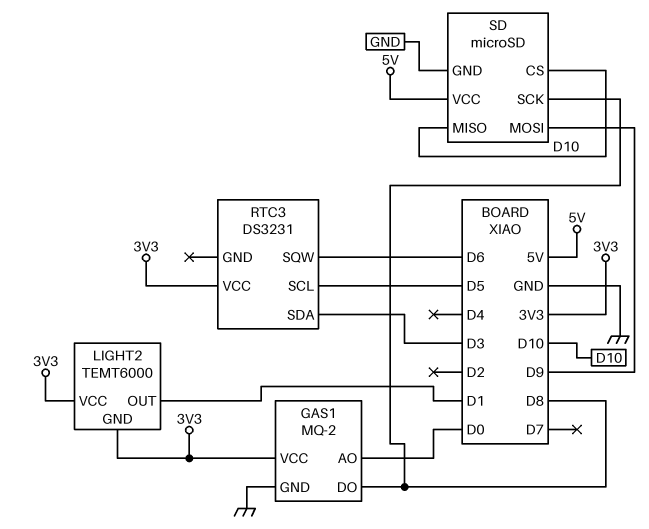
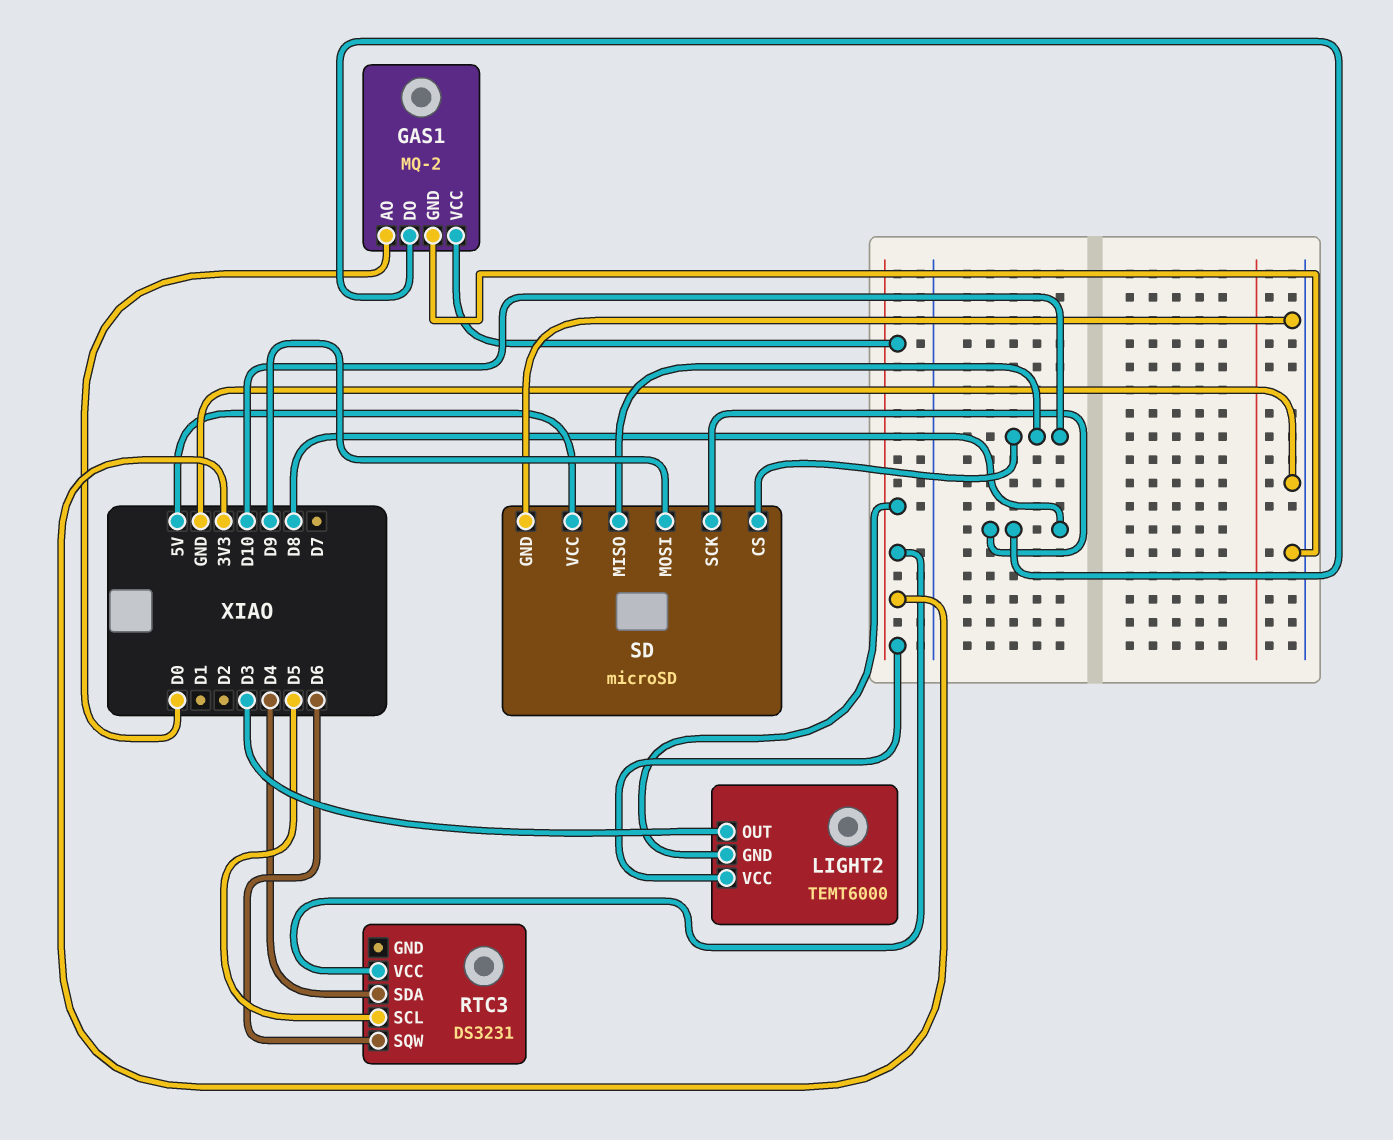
LIGHT2 pin OUT: D1 -> D3
RTC3 pin SDA: D3 -> D4

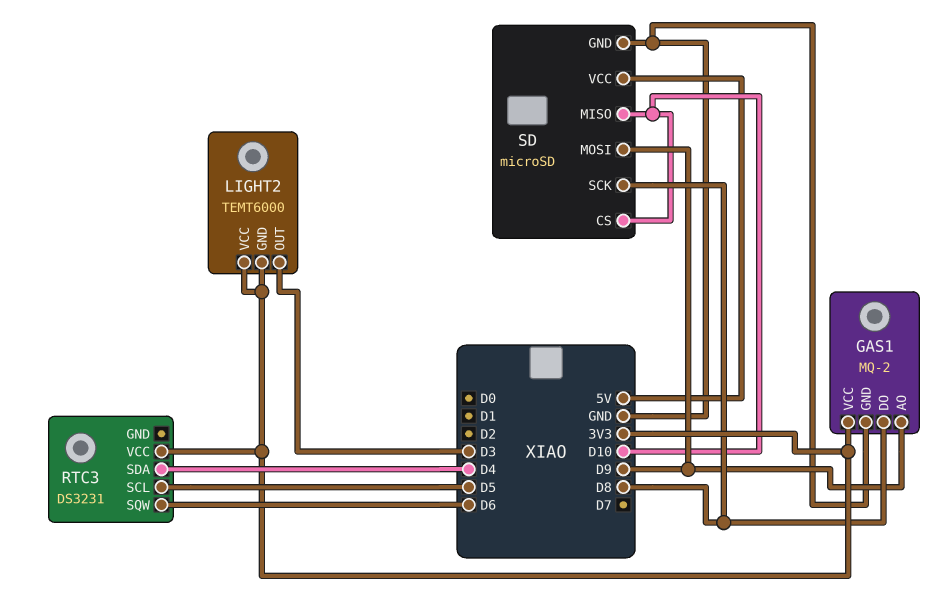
GAS1 pin AO: D0 -> D9

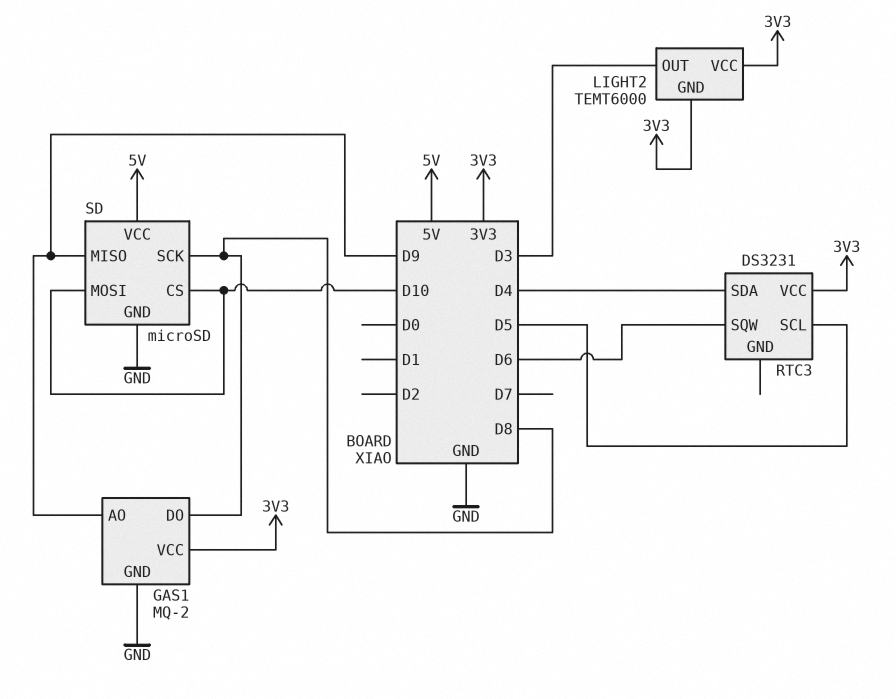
SD pin MISO: D10 -> D9
SD pin MOSI: D9 -> D10

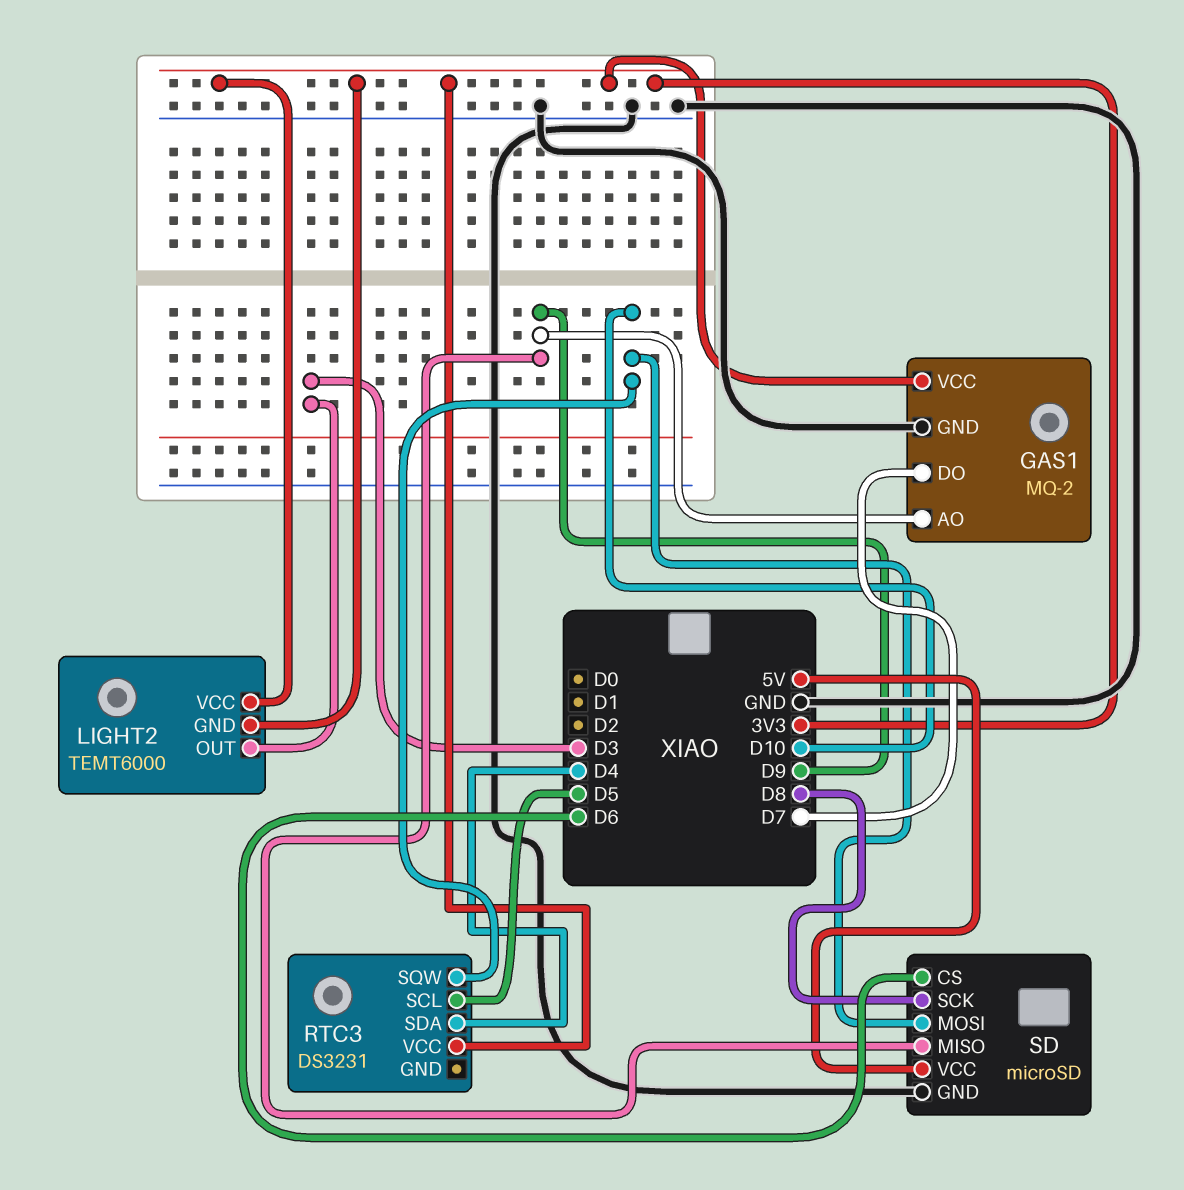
GAS1 pin DO: D8 -> D7
RTC3 pin SQW: D6 -> D10
SD pin CS: D10 -> D6

